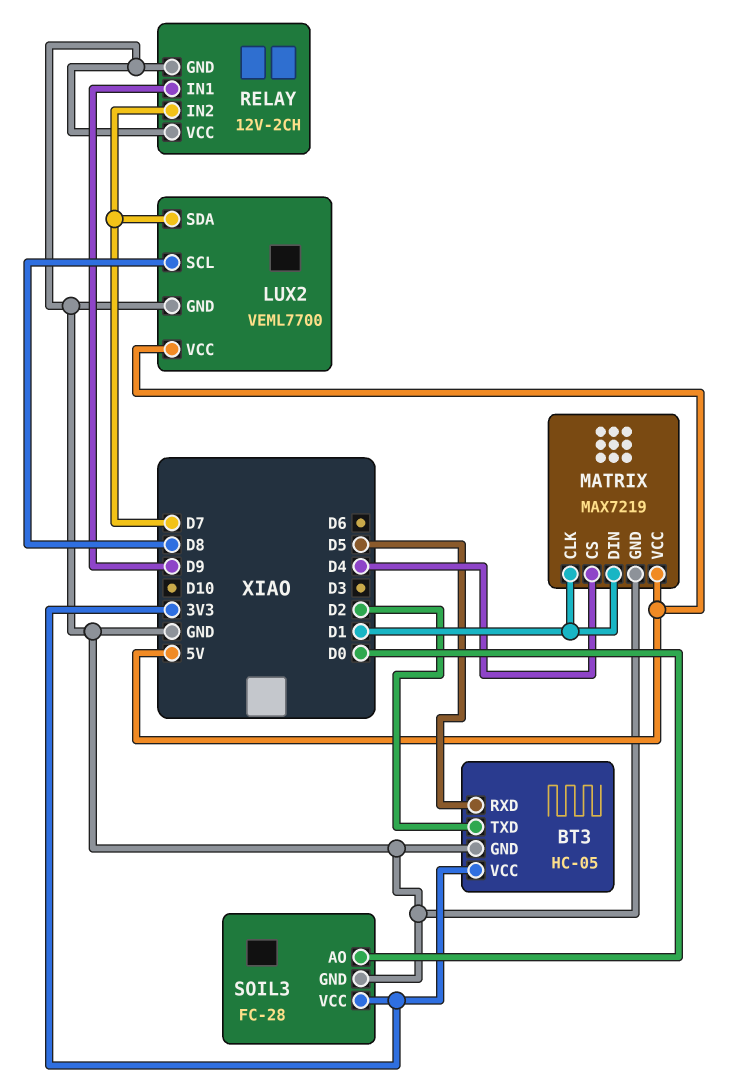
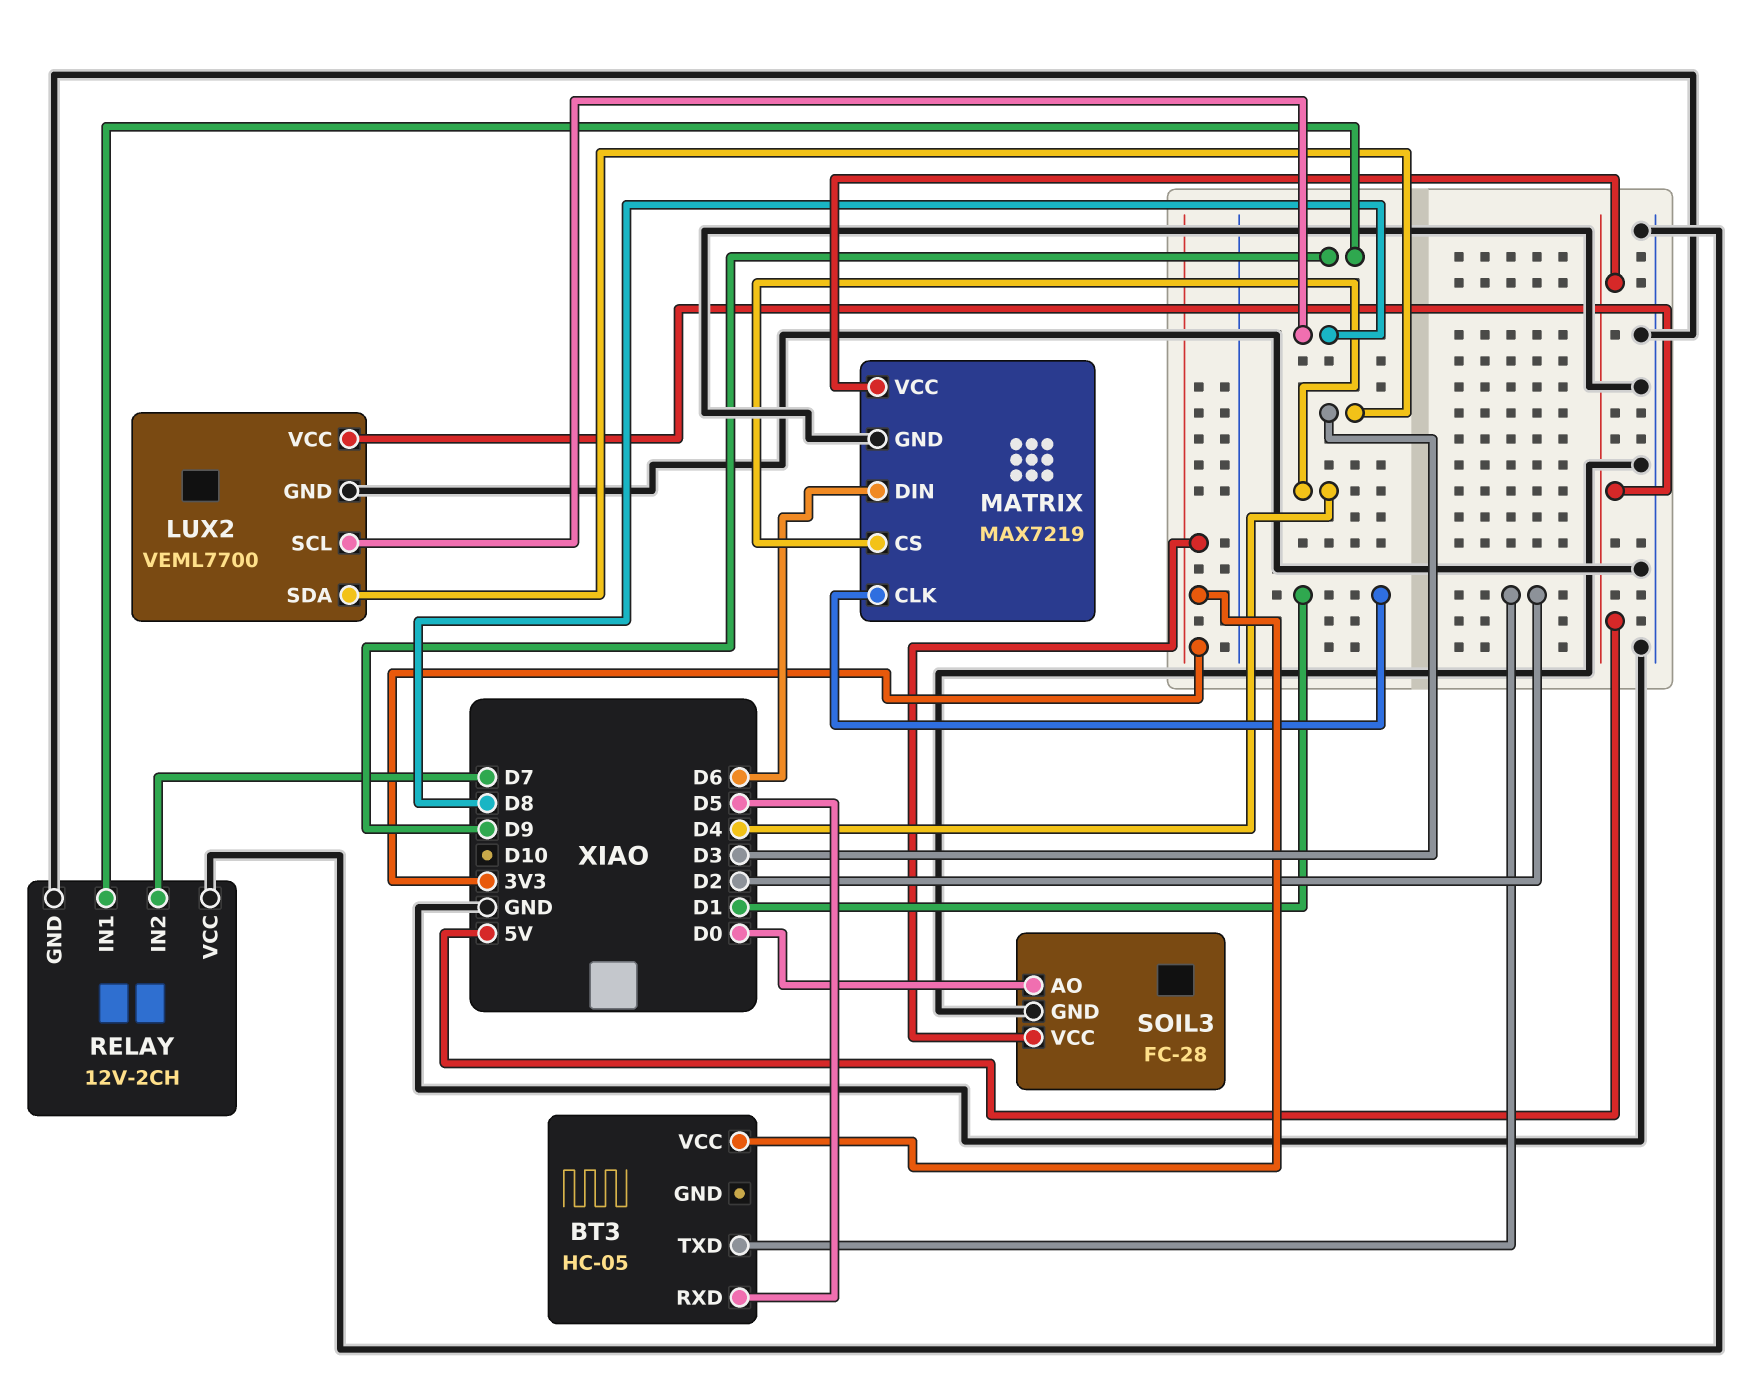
BT3 pin GND: GND -> none
LUX2 pin SDA: D7 -> D3
MATRIX pin DIN: D1 -> D6

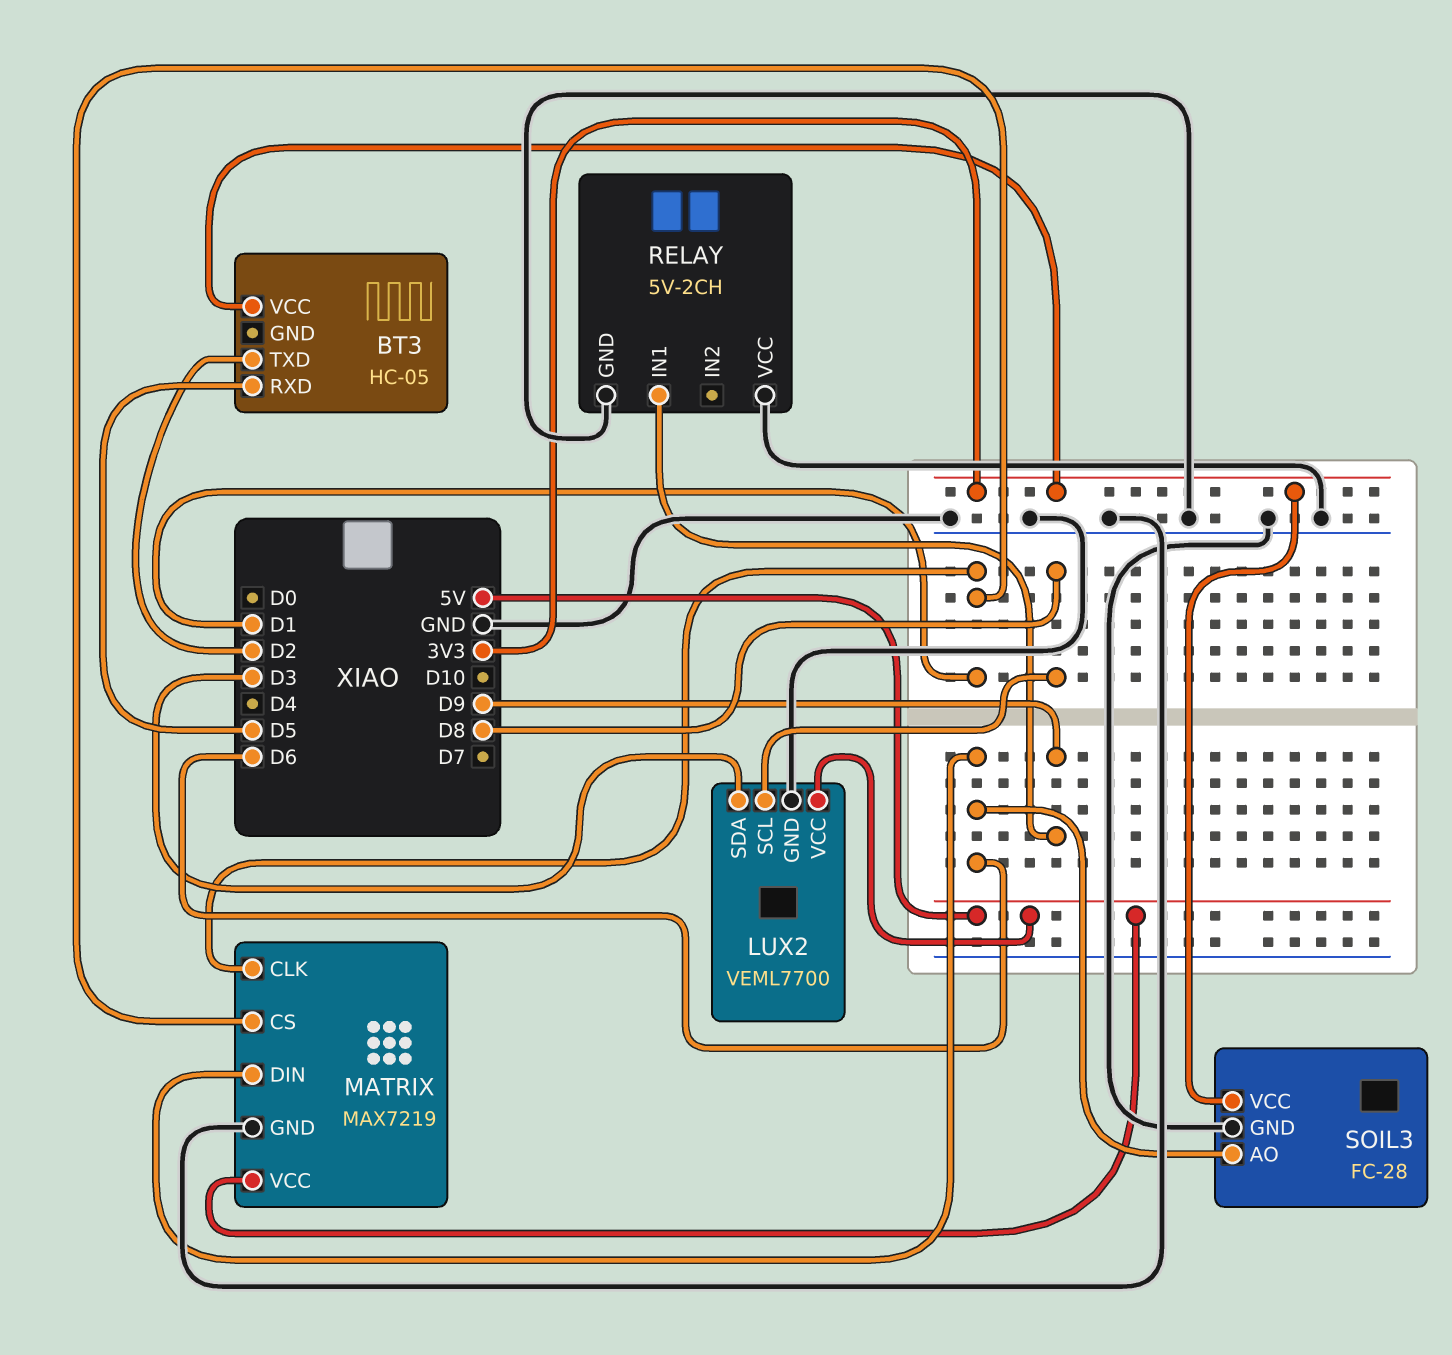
MATRIX pin CS: D4 -> D1
RELAY: 12V-2CH -> 5V-2CH
RELAY pin IN2: D7 -> none
SOIL3 pin AO: D0 -> D6

